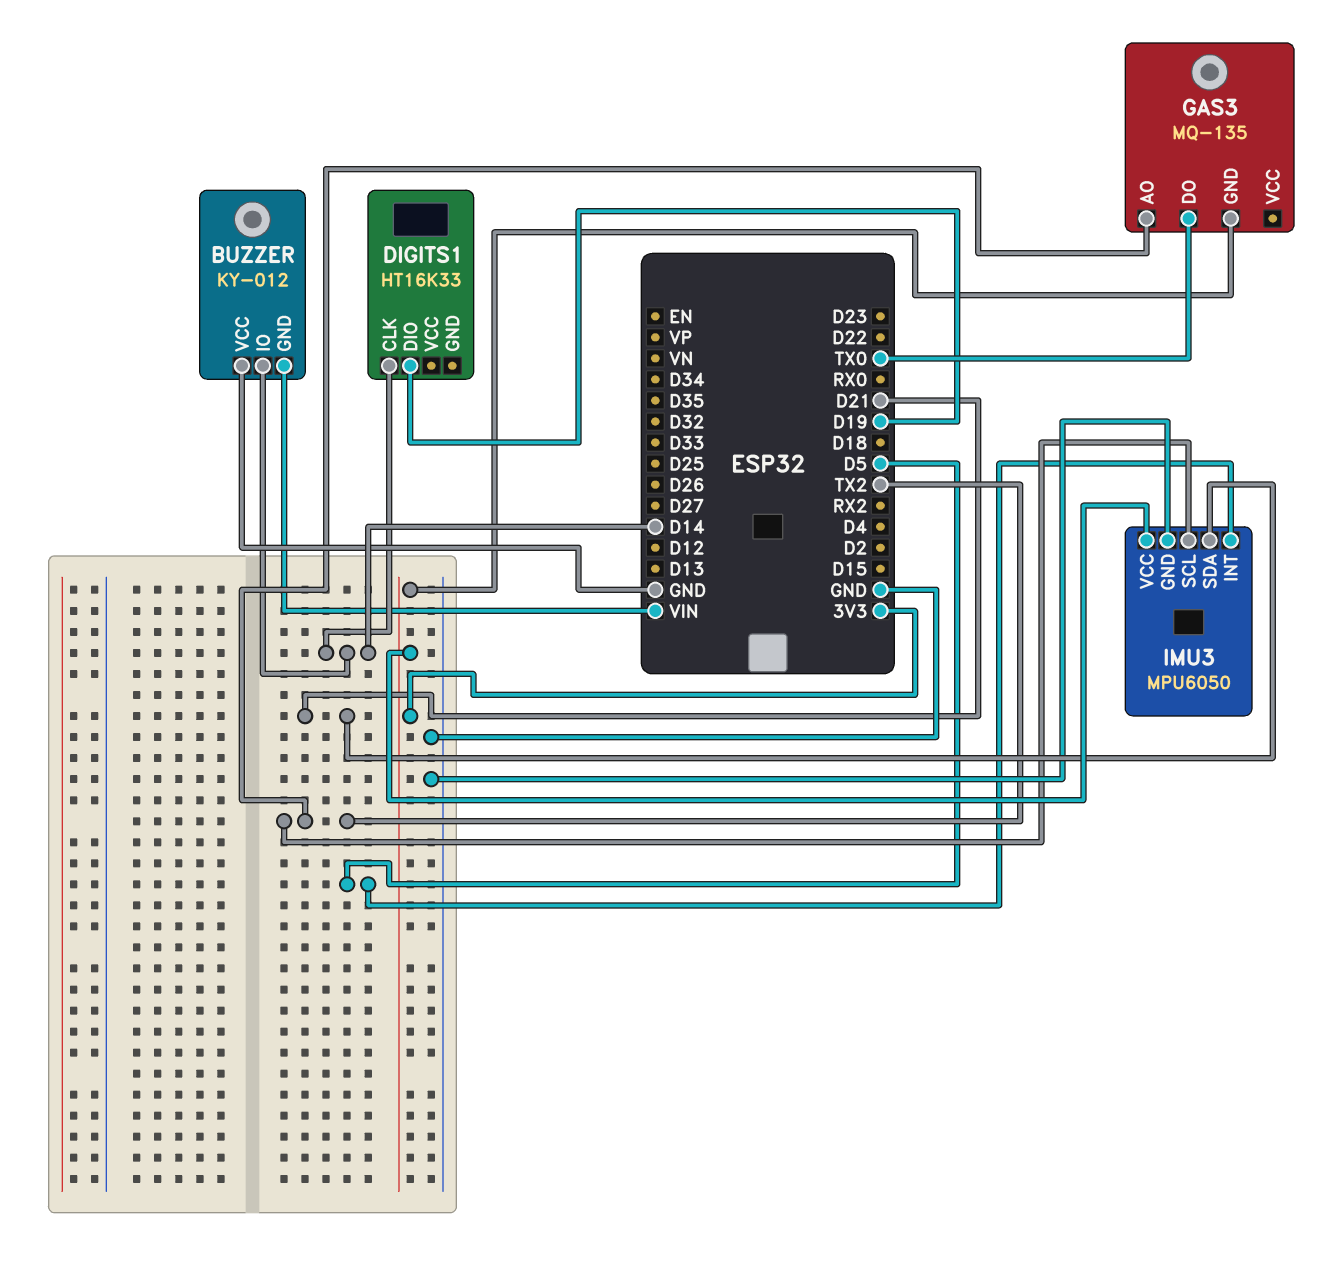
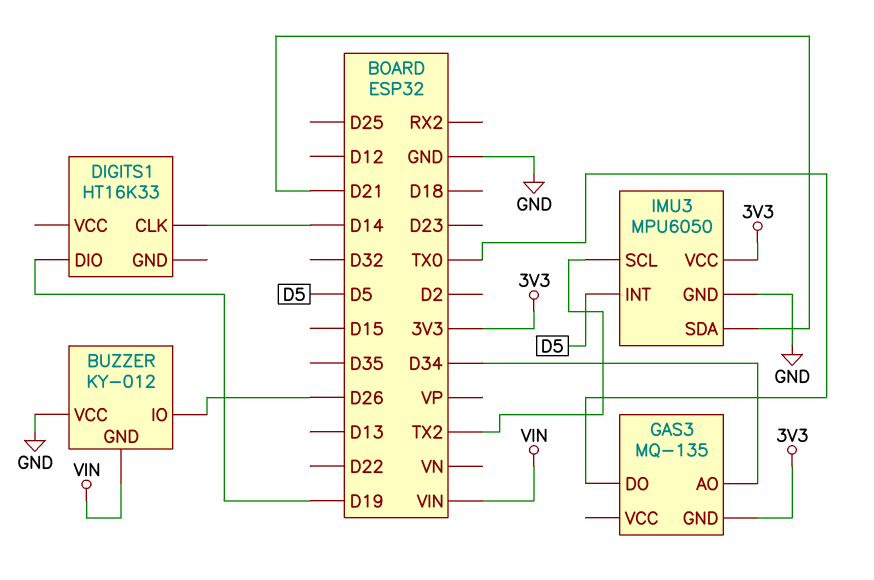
BUZZER pin IO: D14 -> D26
GAS3 pin AO: TX2 -> D34

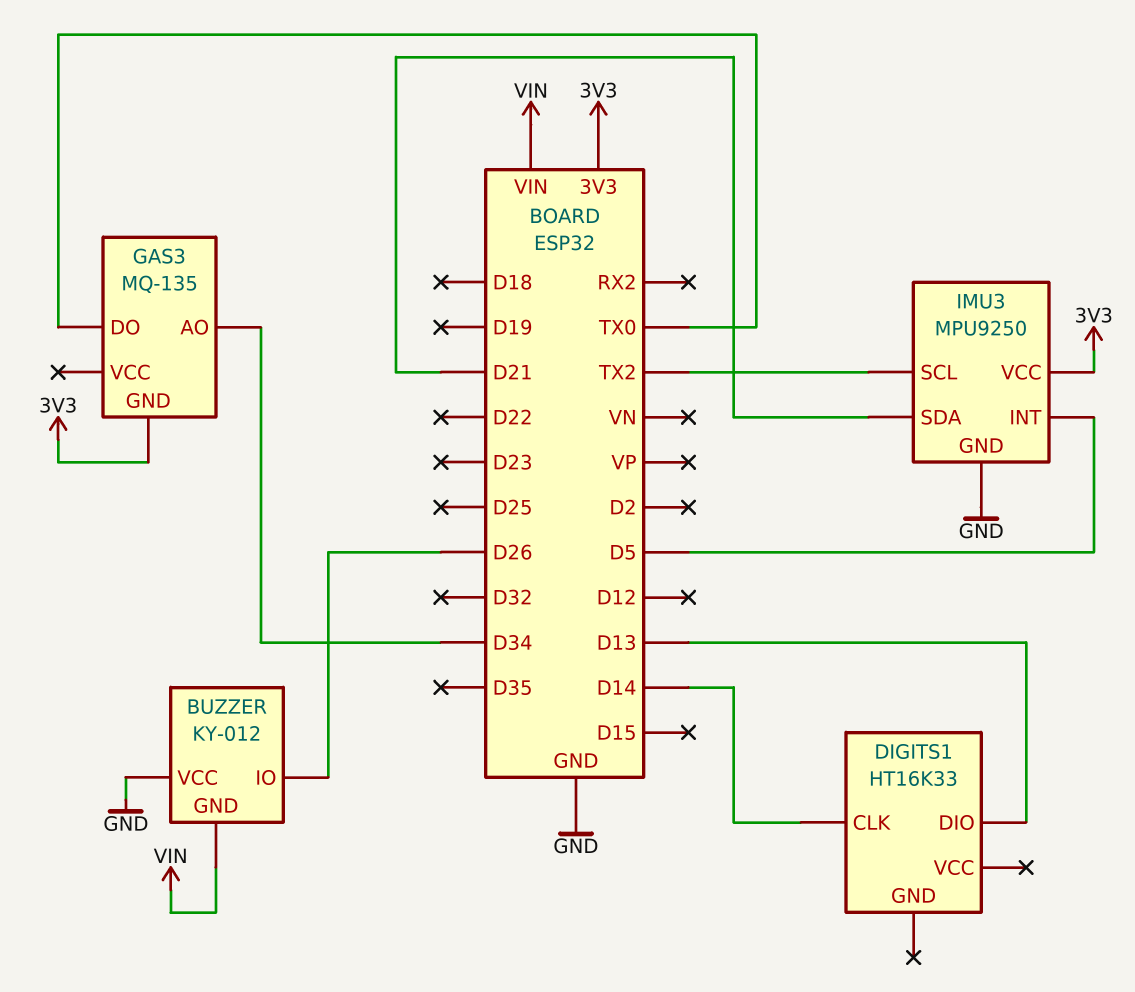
DIGITS1 pin DIO: D19 -> D13
IMU3: MPU6050 -> MPU9250

